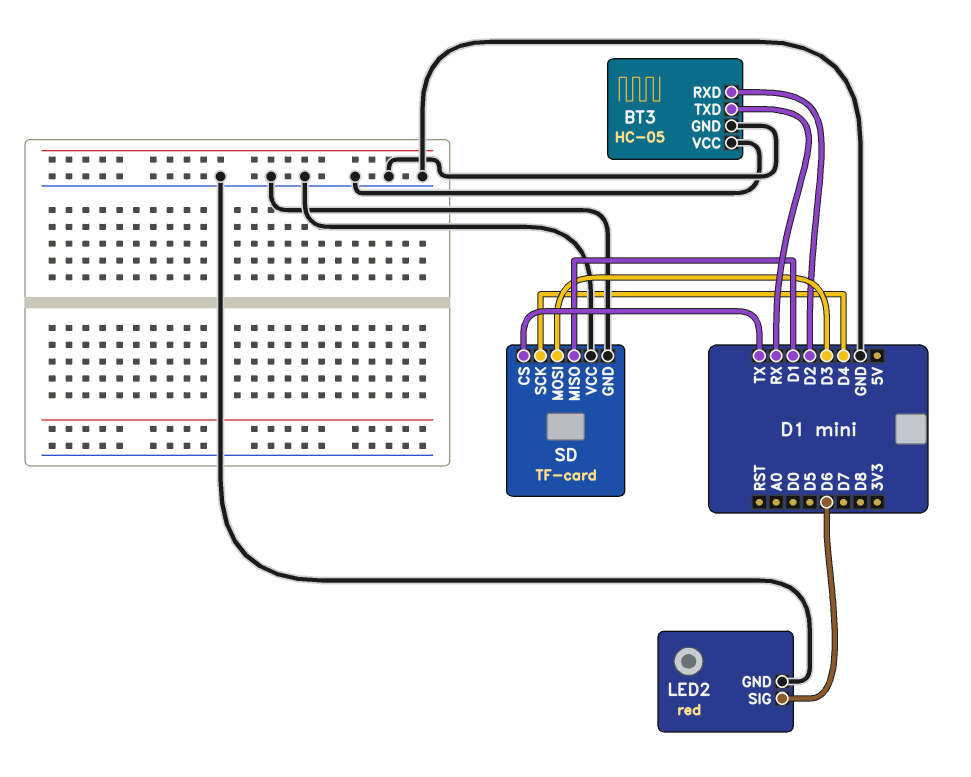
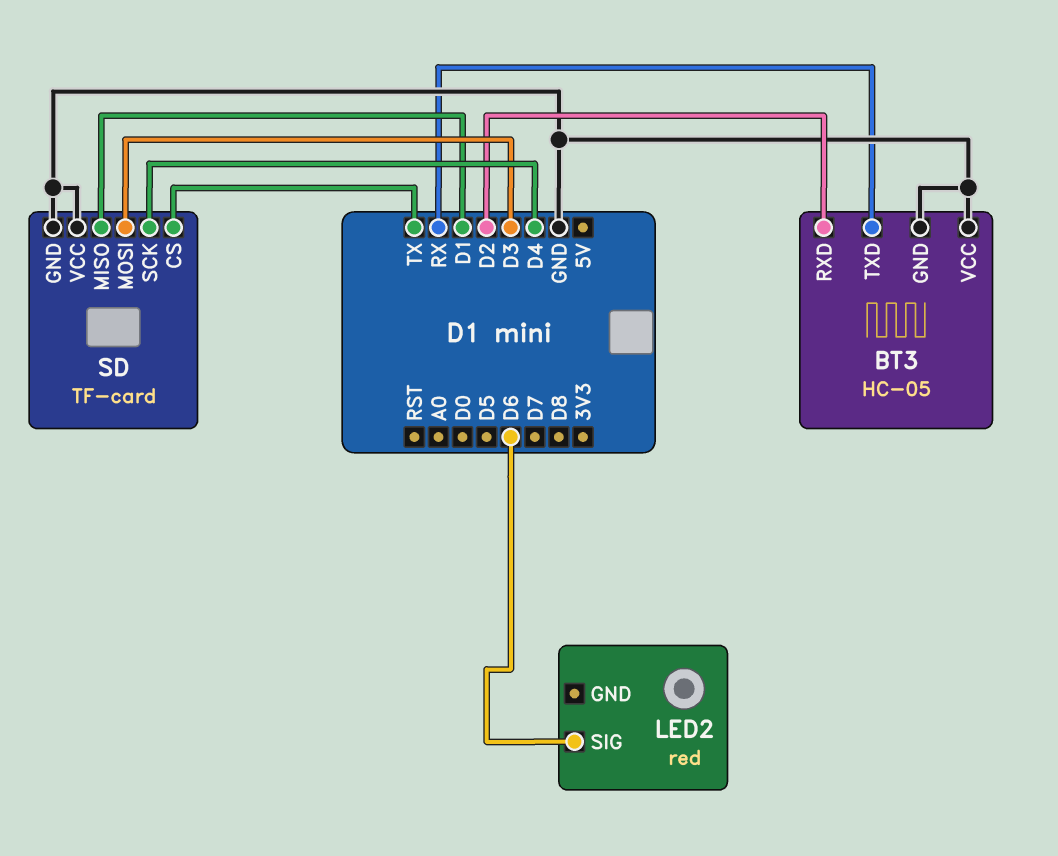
LED2 pin GND: GND -> none

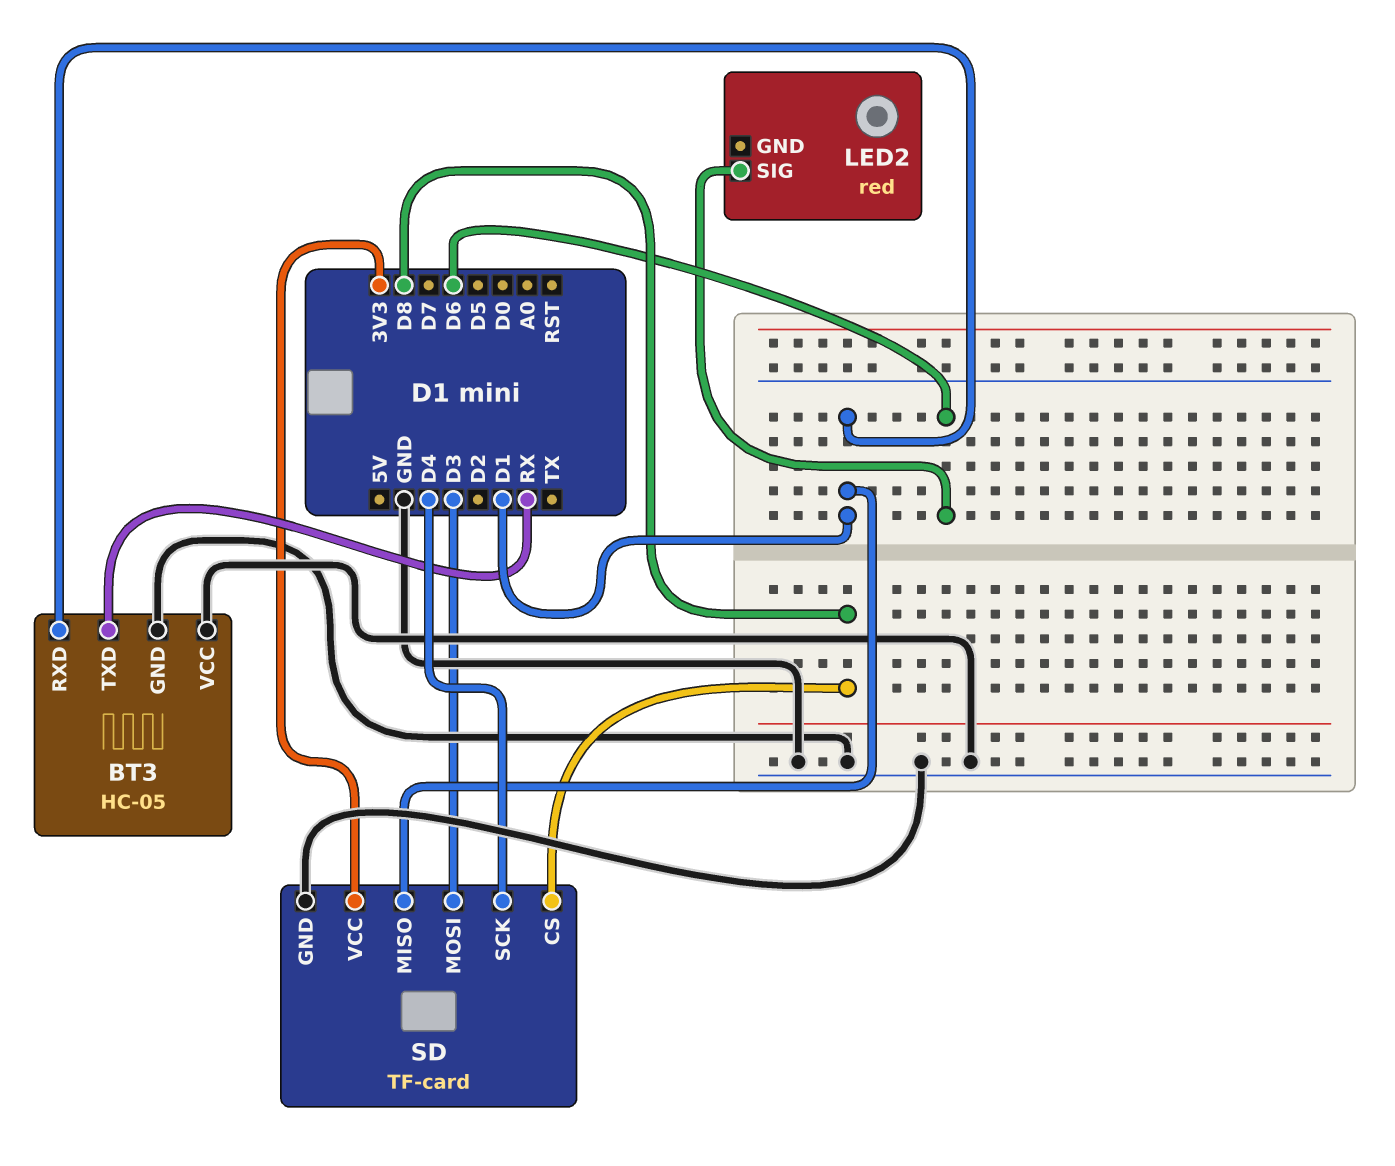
BT3 pin RXD: D2 -> D1
SD pin CS: TX -> D8
SD pin VCC: GND -> 3V3

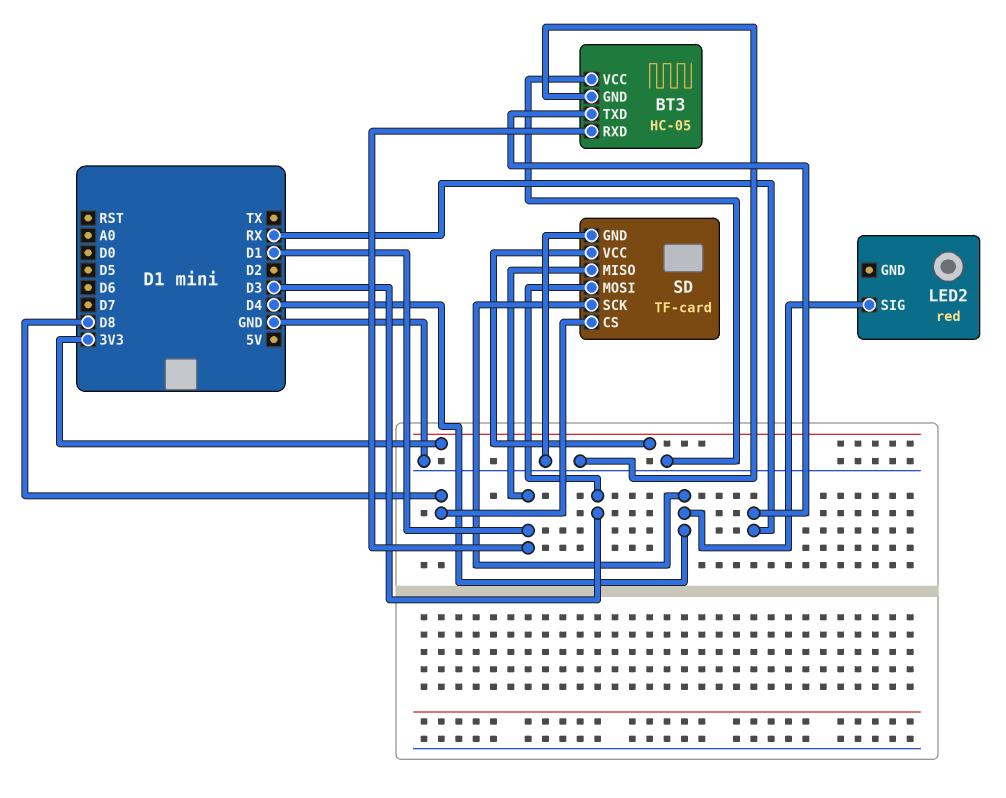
LED2 pin SIG: D6 -> D4

